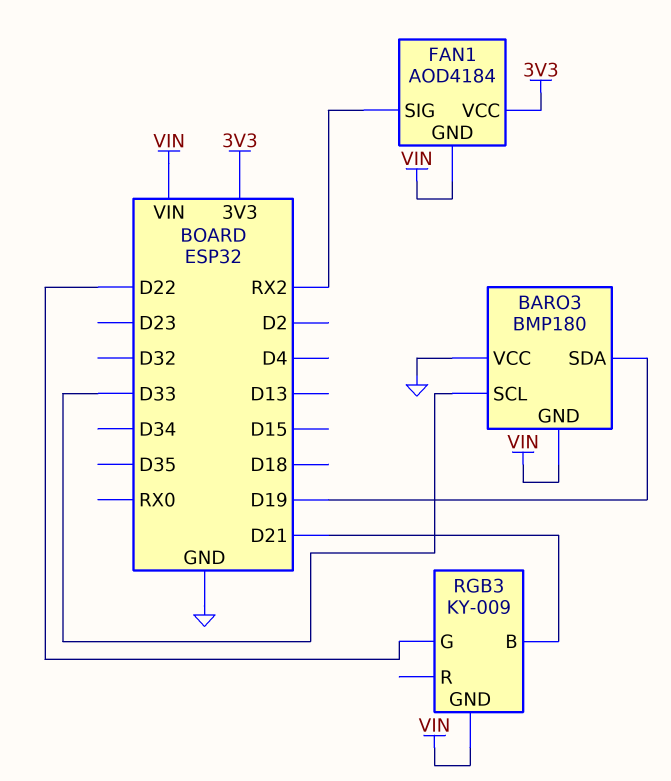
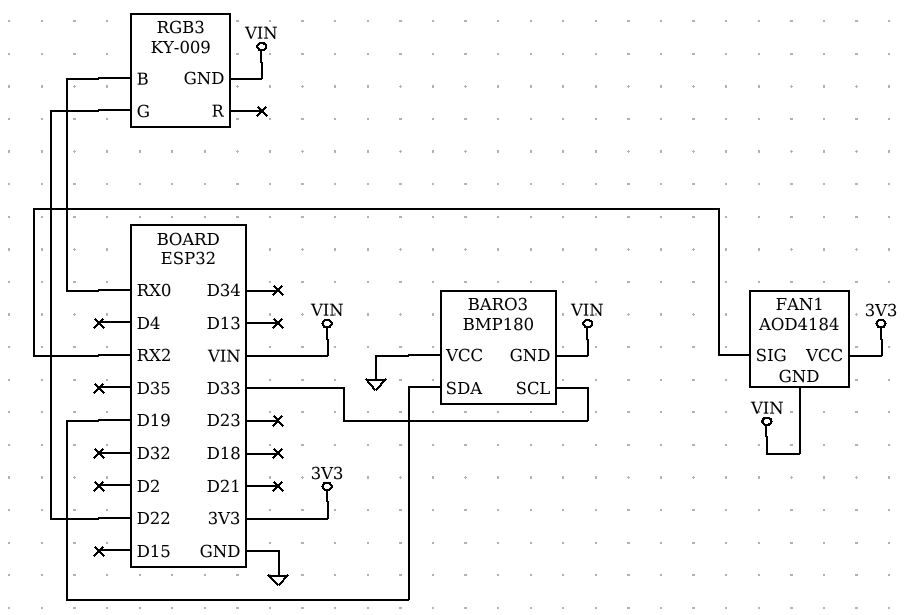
RGB3 pin B: D21 -> RX0

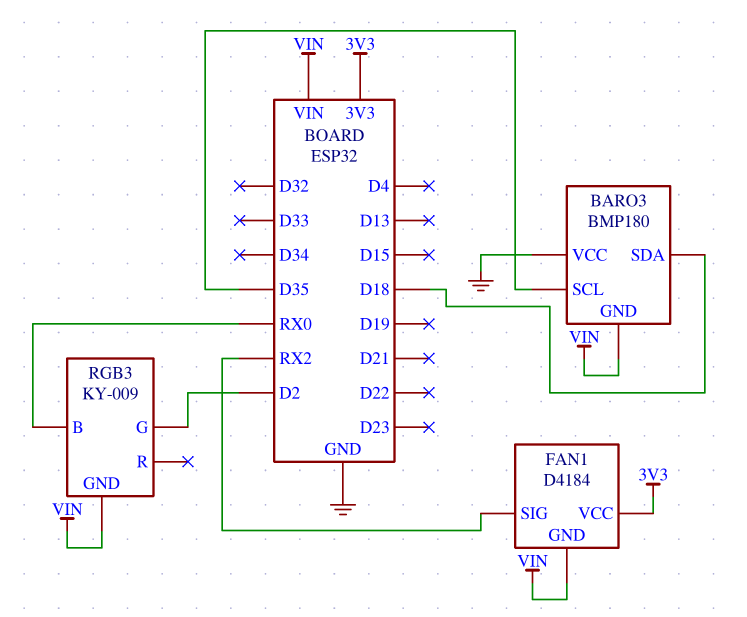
BARO3 pin SCL: D33 -> D35
BARO3 pin SDA: D19 -> D18
FAN1: AOD4184 -> D4184
RGB3 pin G: D22 -> D2

